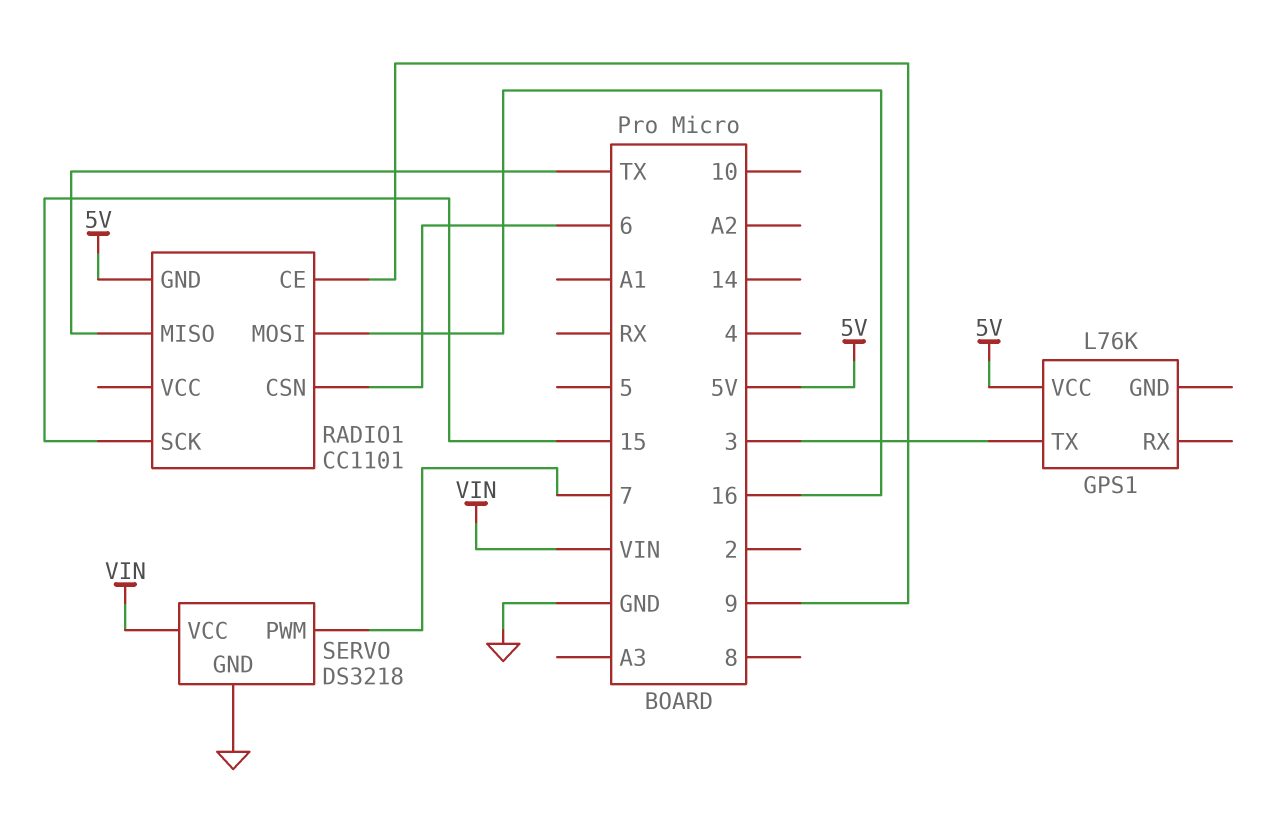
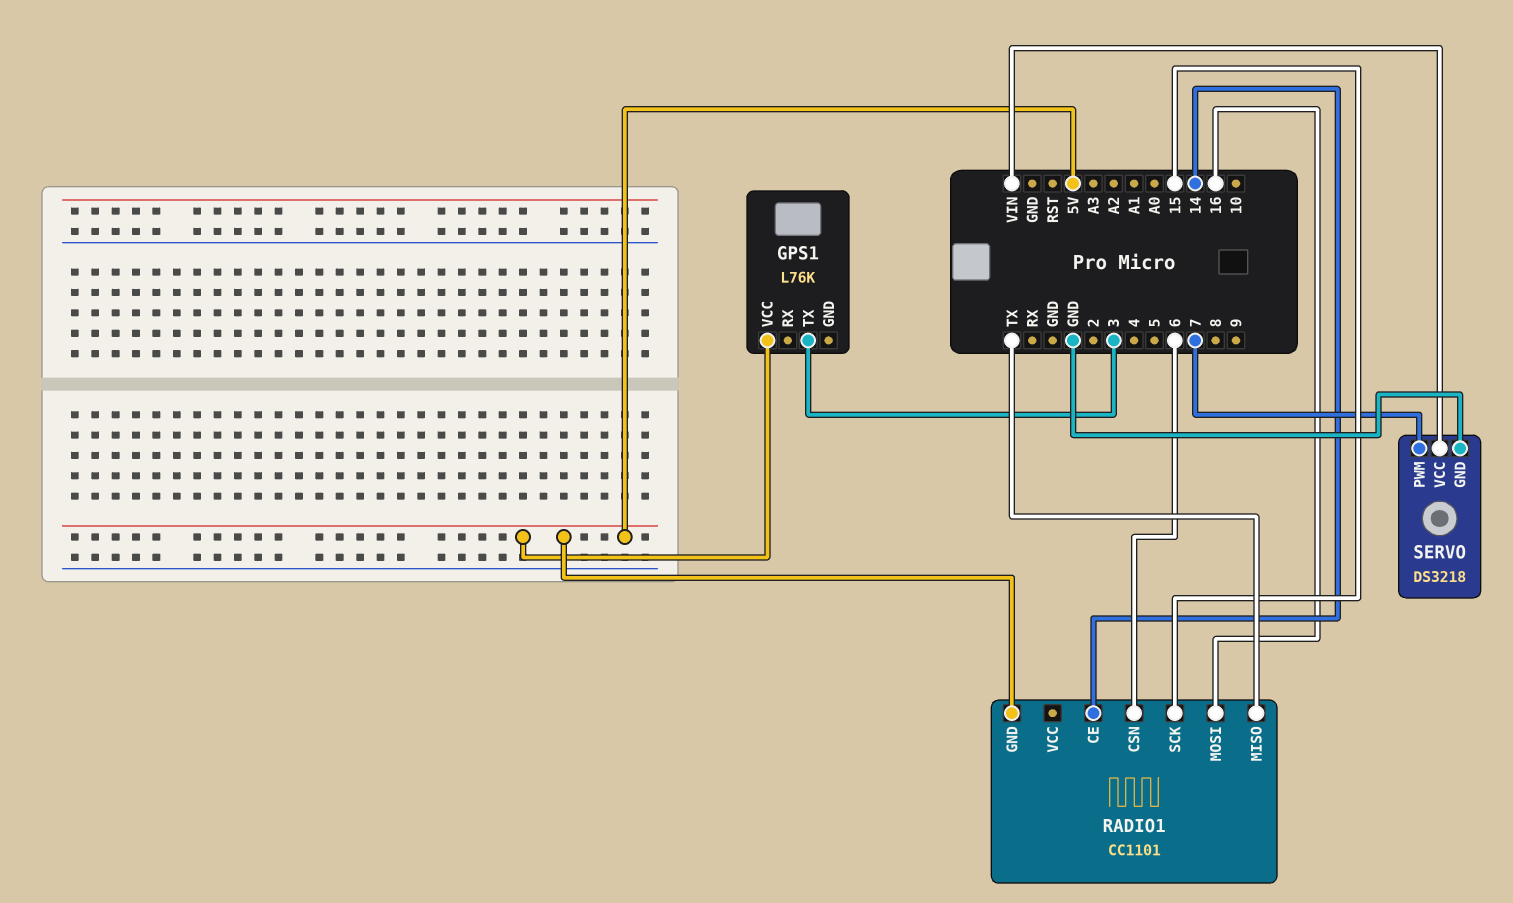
RADIO1 pin CE: 9 -> 14

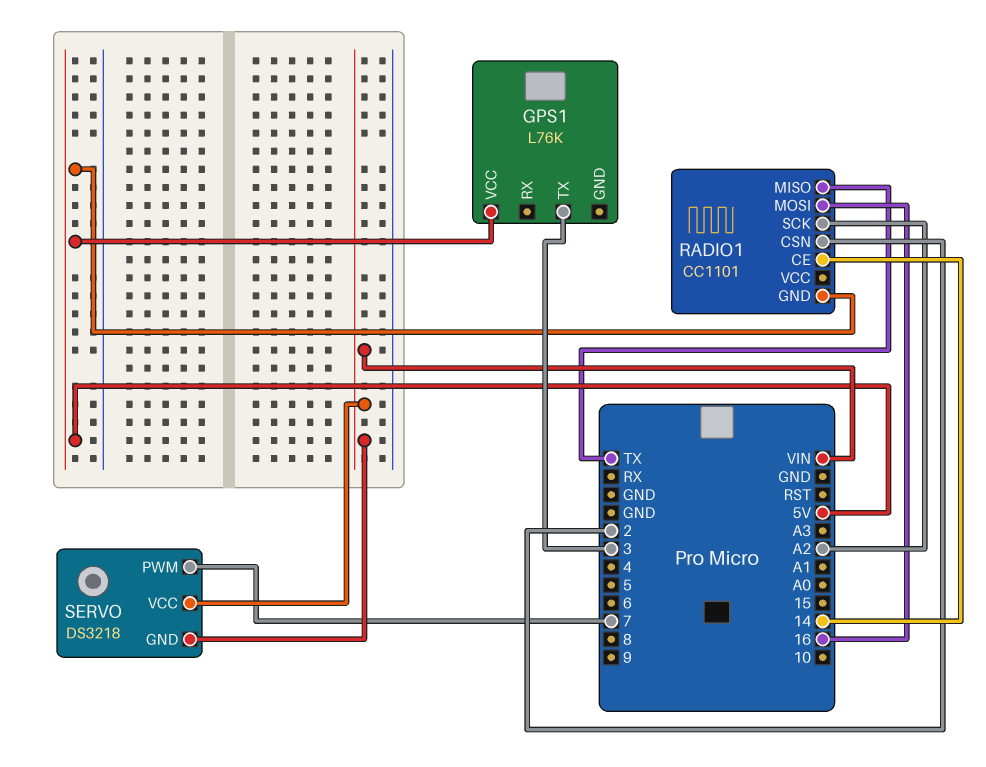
RADIO1 pin CSN: 6 -> 2
RADIO1 pin SCK: 15 -> A2
SERVO pin GND: GND -> VIN

